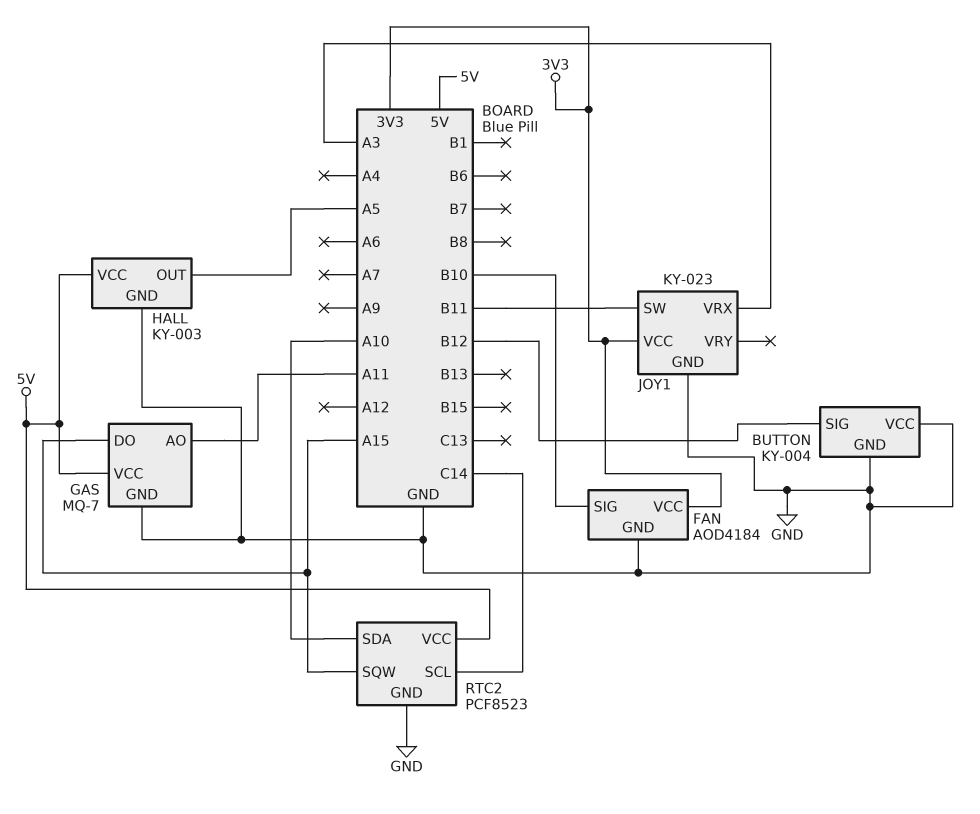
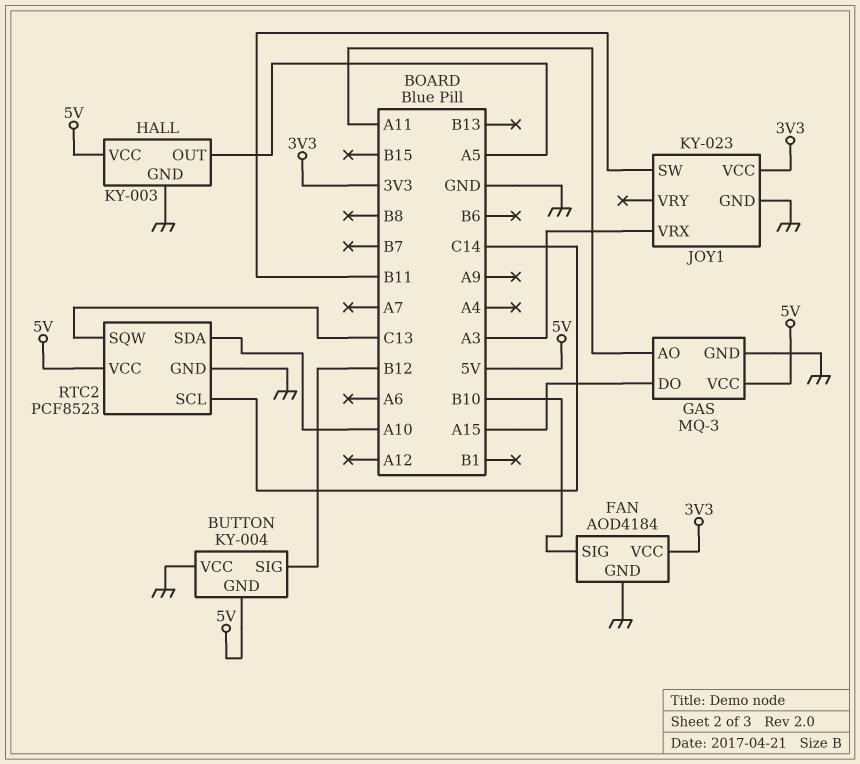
BUTTON pin GND: GND -> 5V
GAS: MQ-7 -> MQ-3
RTC2 pin SQW: A15 -> C13

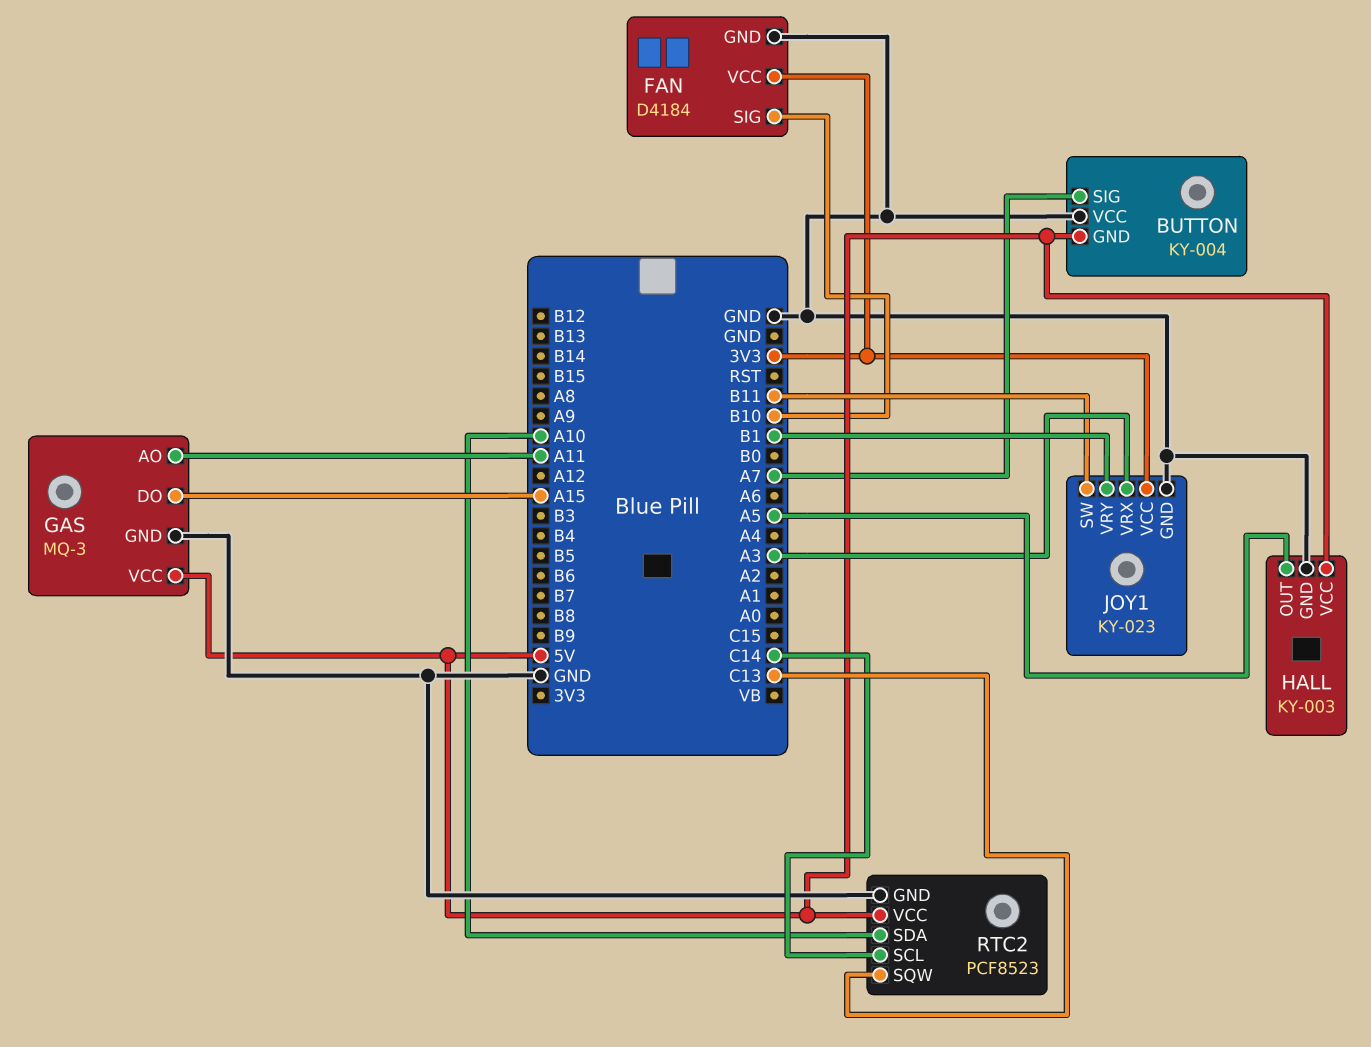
BUTTON pin SIG: B12 -> A7
FAN: AOD4184 -> D4184
JOY1 pin VRY: none -> B1

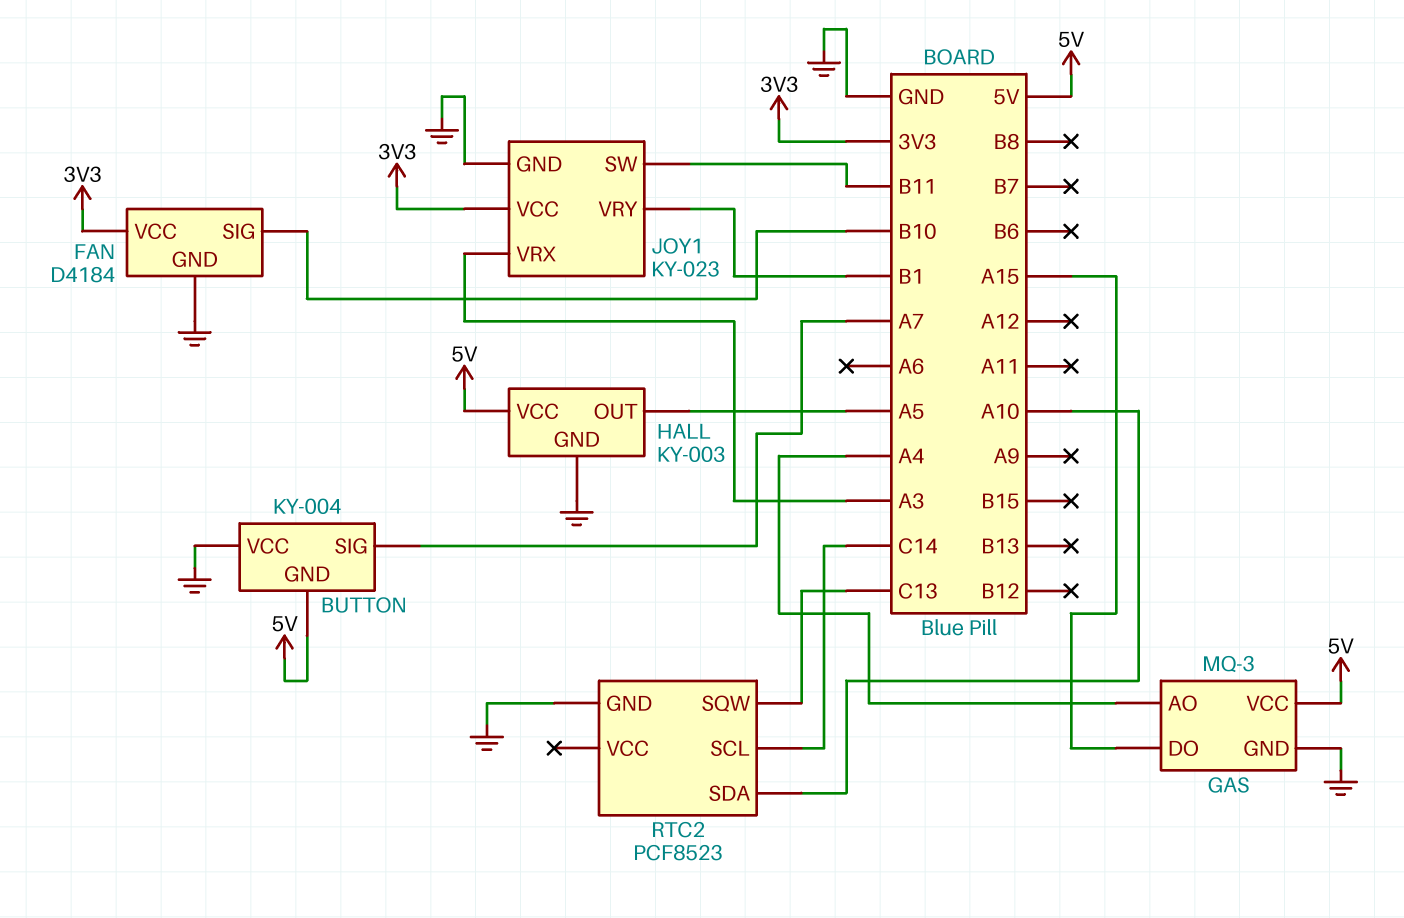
GAS pin AO: A11 -> A4
RTC2 pin VCC: 5V -> none

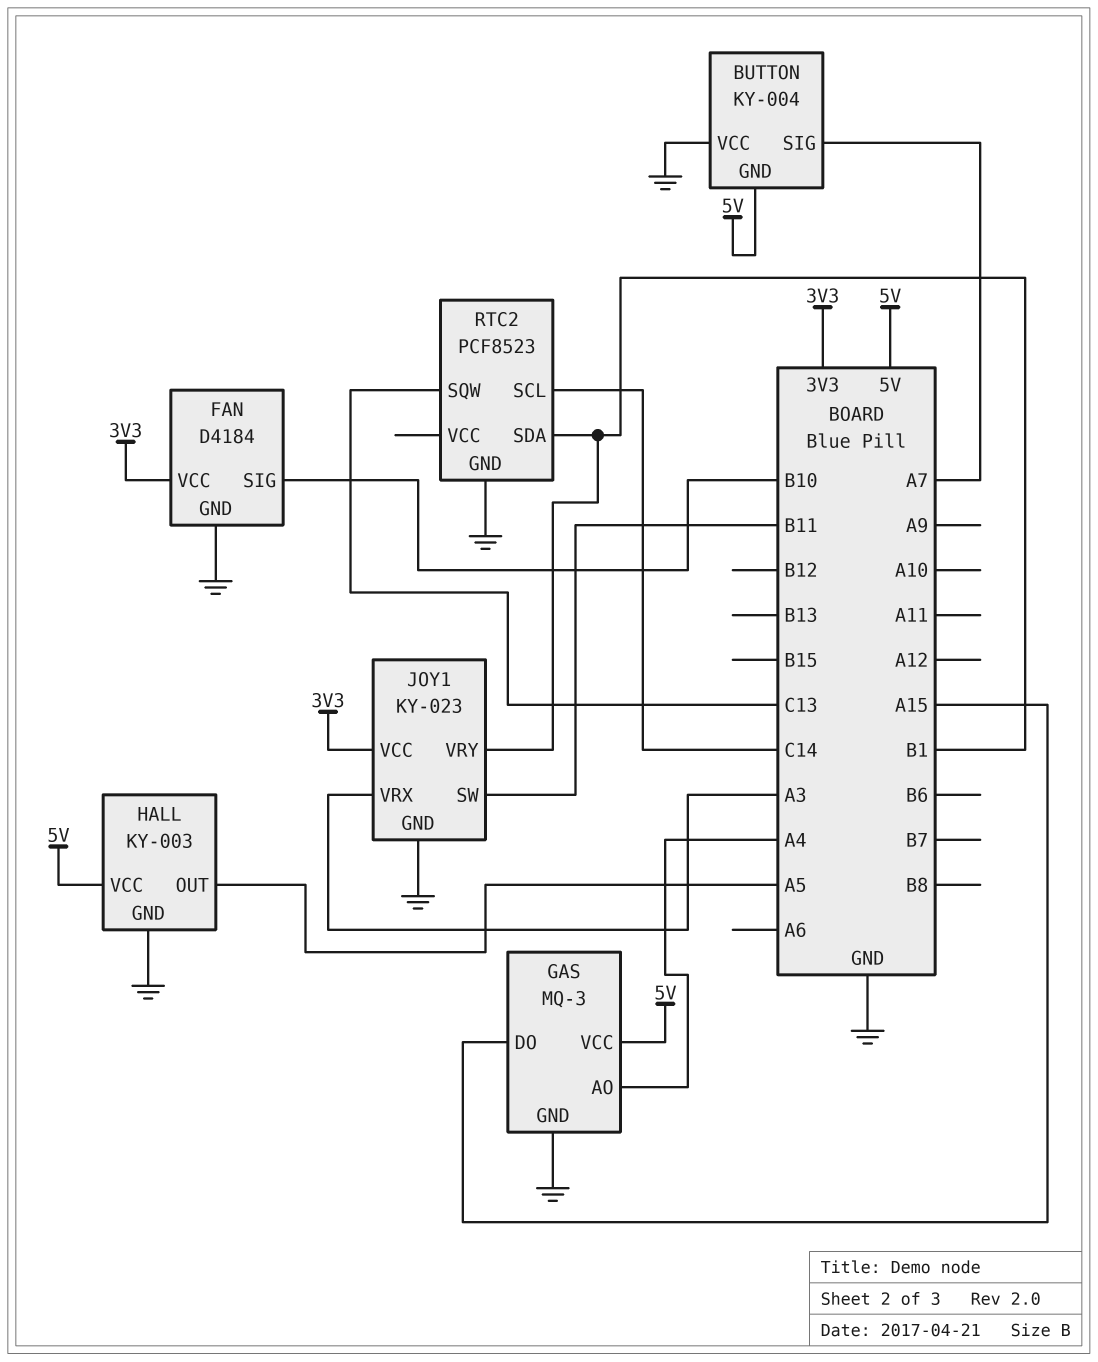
RTC2 pin SDA: A10 -> B1

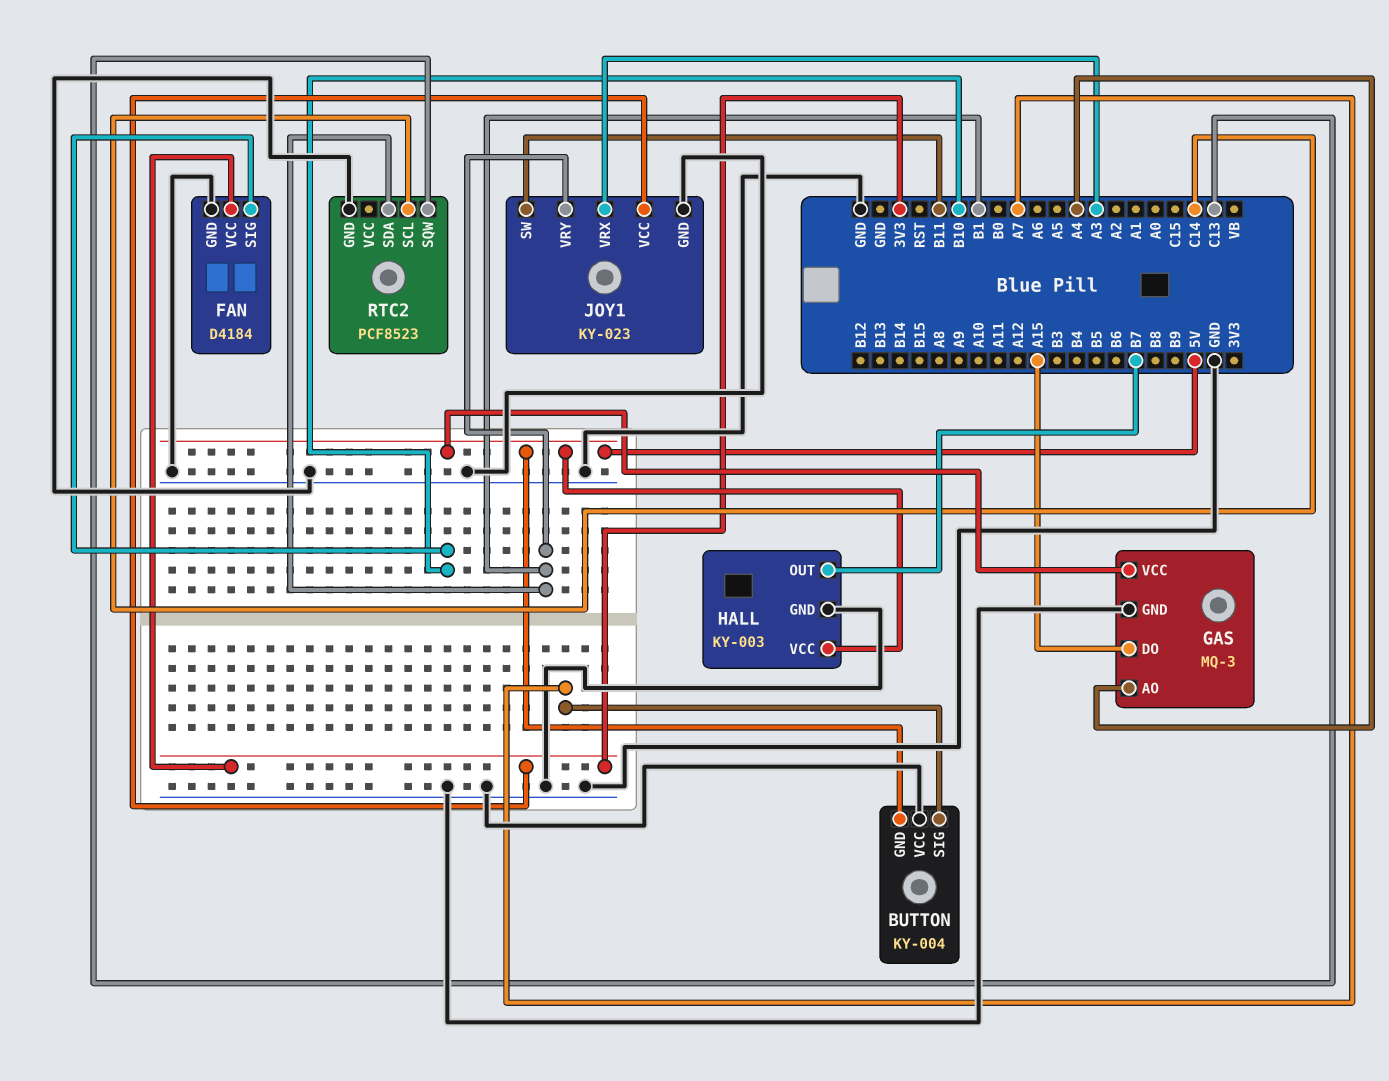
HALL pin OUT: A5 -> B7

